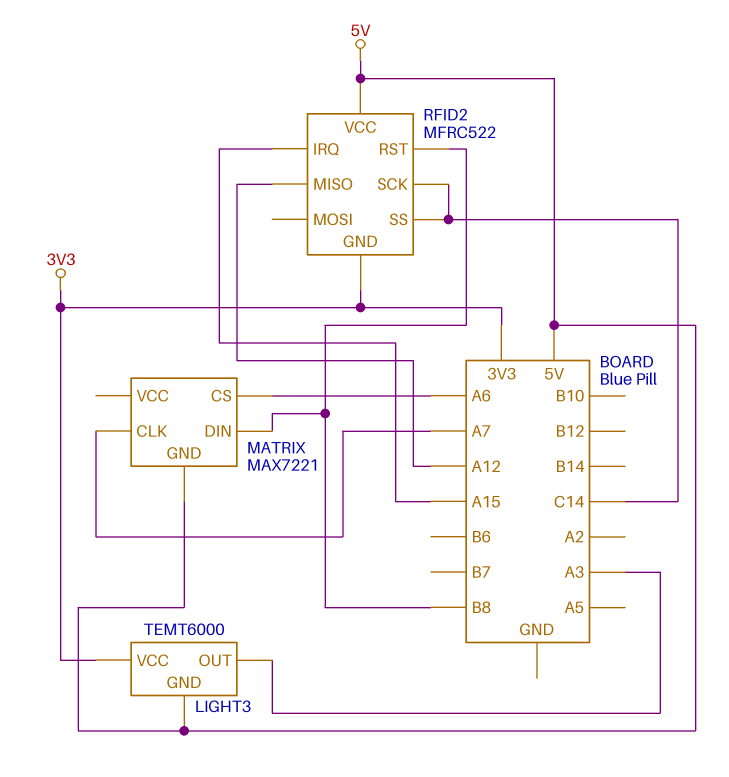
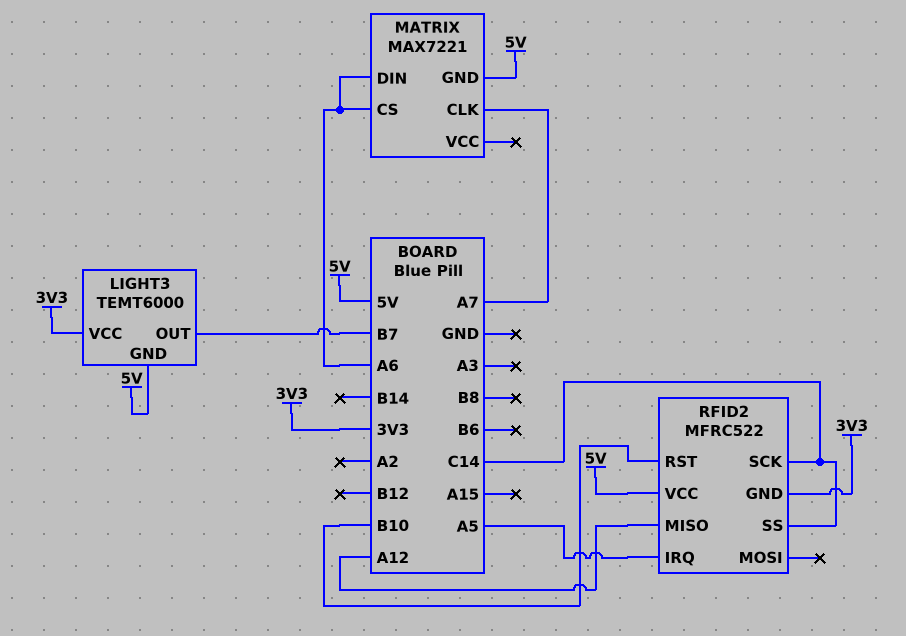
LIGHT3 pin OUT: A3 -> B7
MATRIX pin DIN: B8 -> A6
RFID2 pin IRQ: A15 -> A5
RFID2 pin RST: B8 -> B10

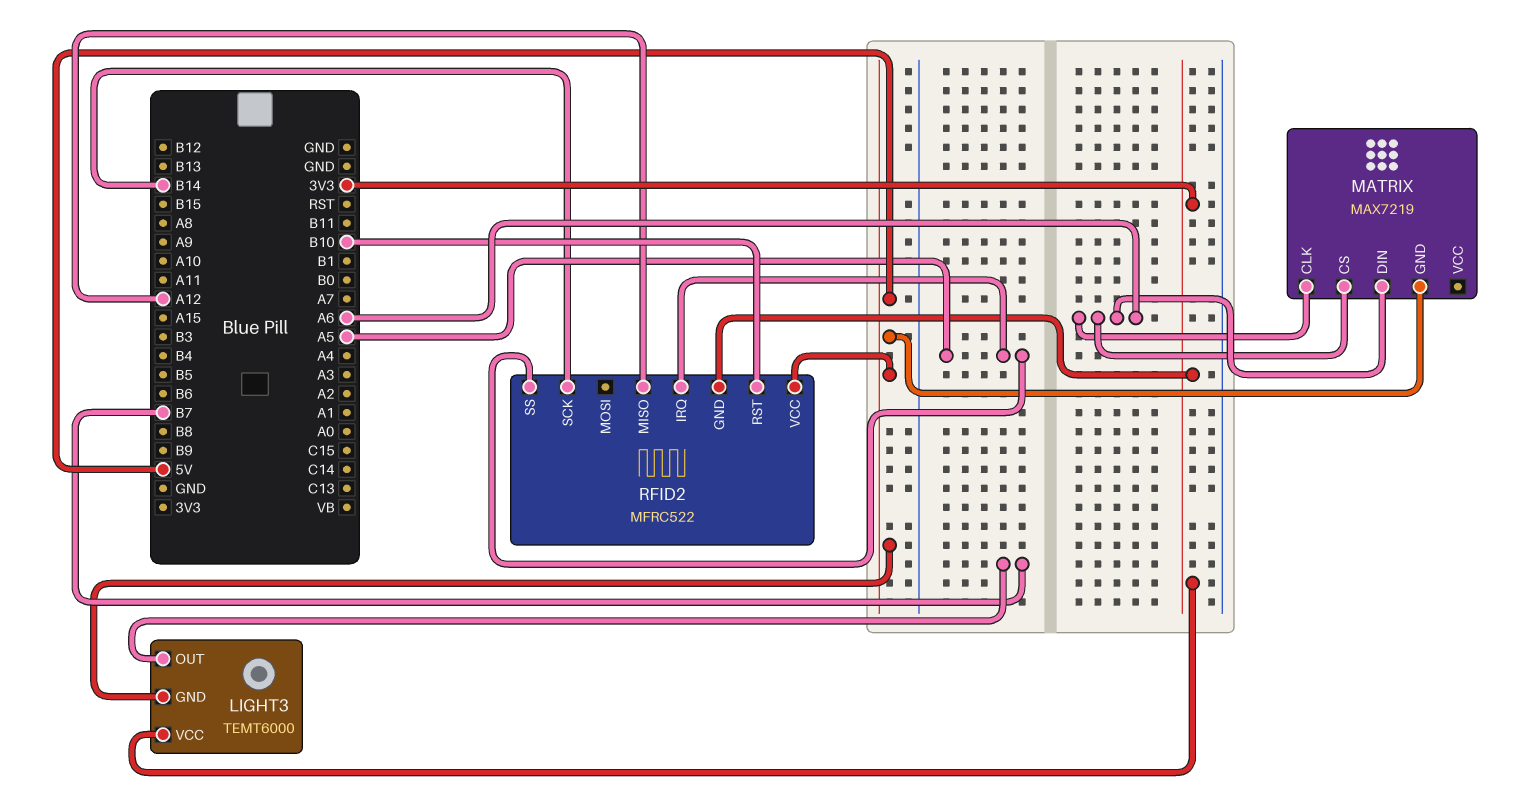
MATRIX: MAX7221 -> MAX7219
MATRIX pin CLK: A7 -> A6
RFID2 pin SCK: C14 -> B14
RFID2 pin SS: C14 -> A5

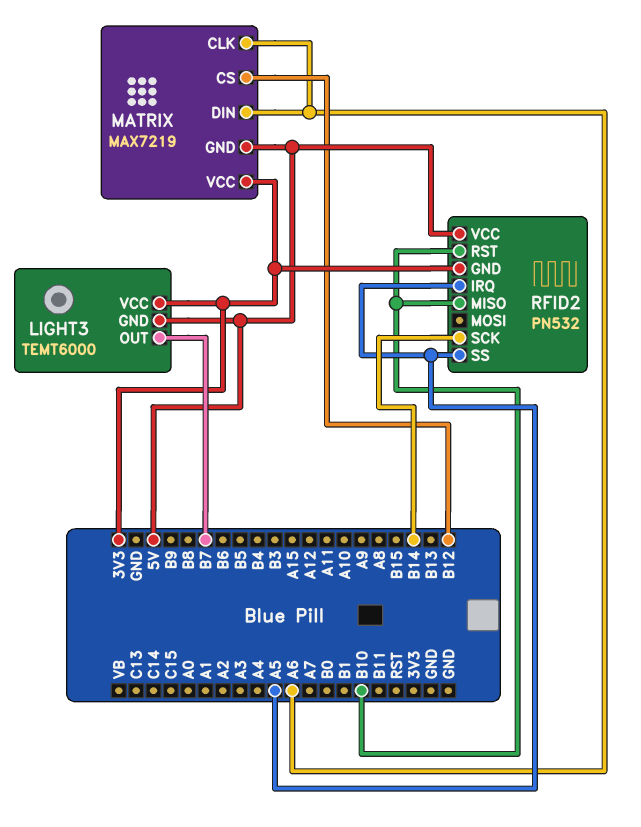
MATRIX pin CS: A6 -> B12
MATRIX pin VCC: none -> 3V3
RFID2: MFRC522 -> PN532
RFID2 pin MISO: A12 -> B10

